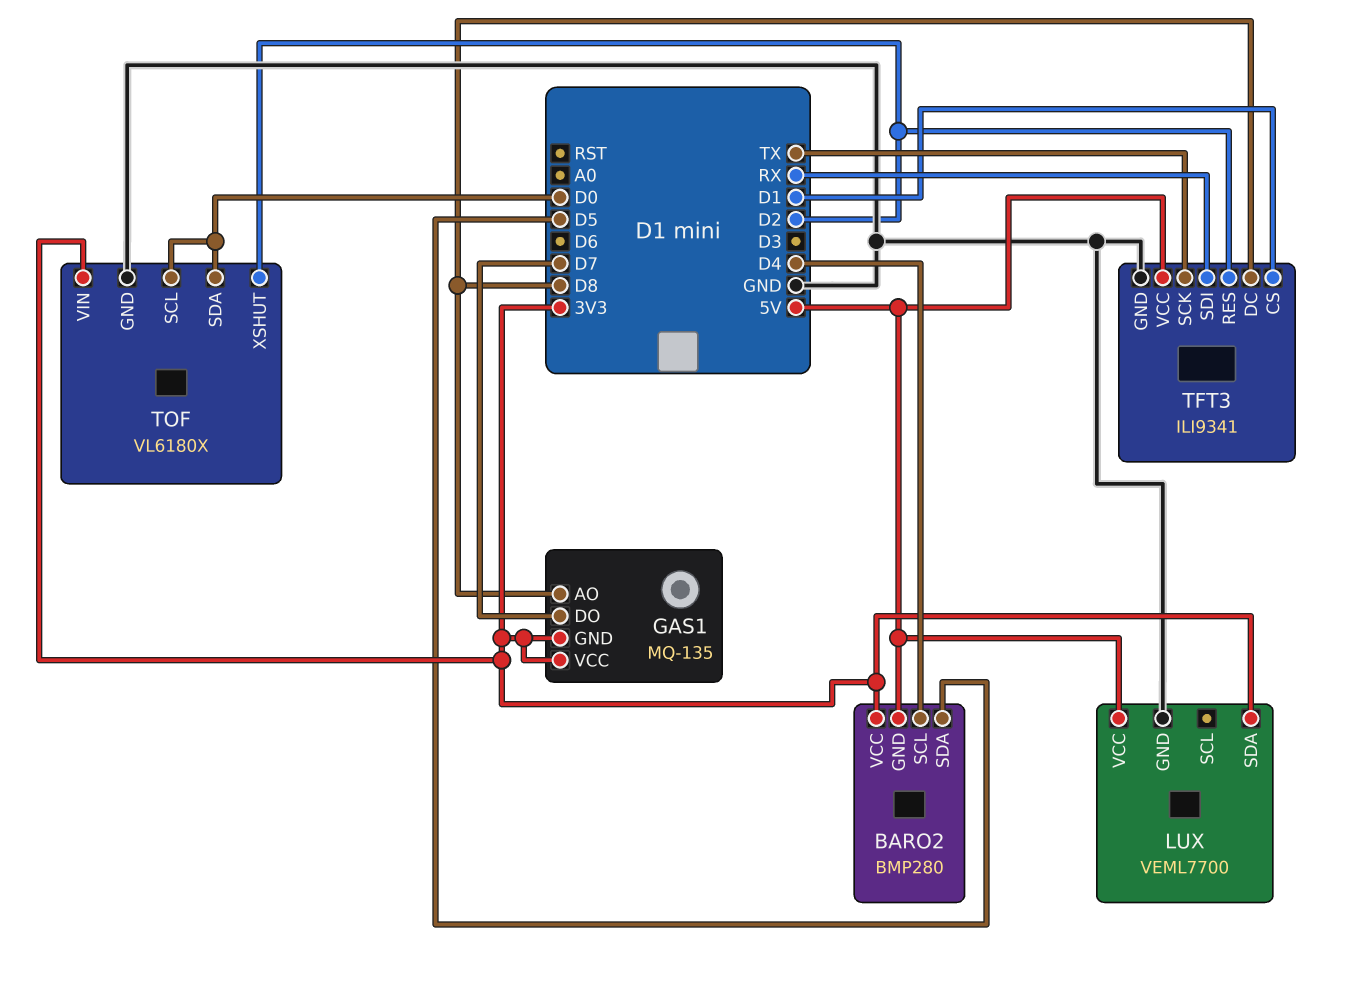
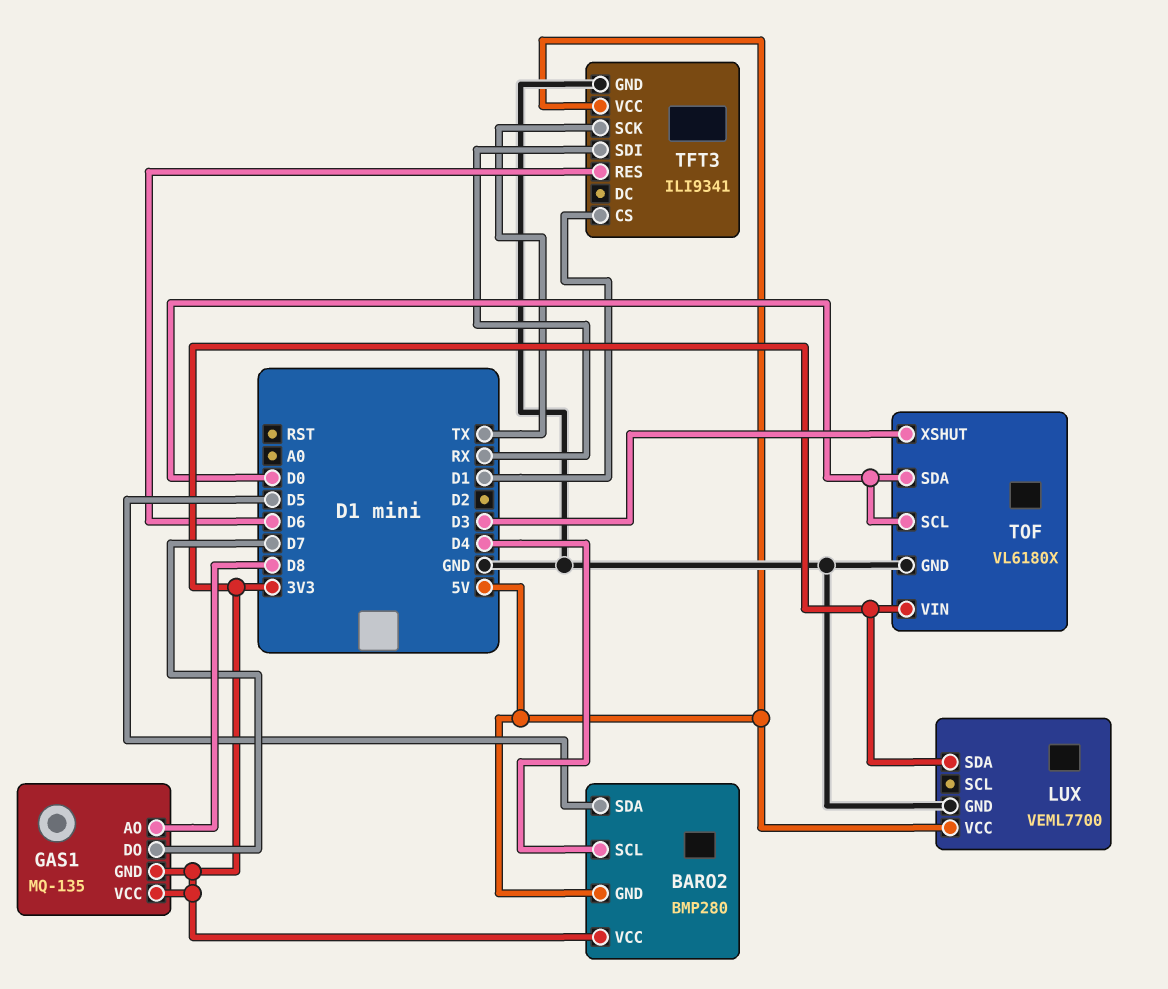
TFT3 pin DC: D8 -> none
TFT3 pin RES: D2 -> D6
TOF pin XSHUT: D2 -> D3

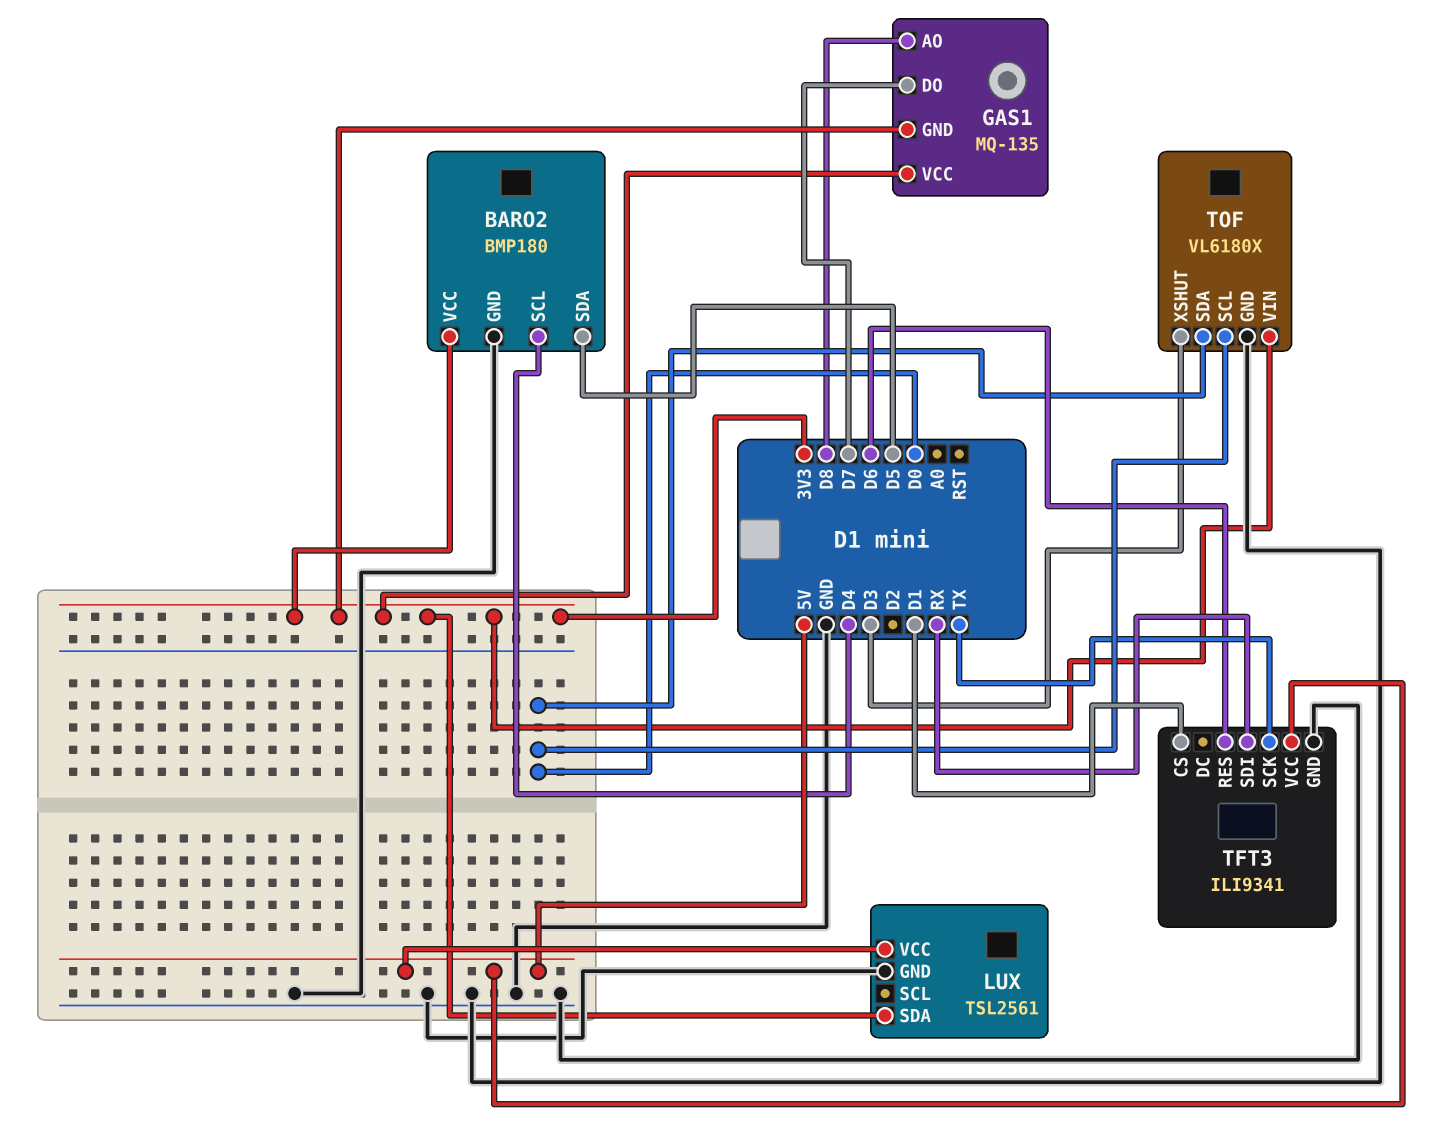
BARO2: BMP280 -> BMP180
BARO2 pin GND: 5V -> GND
LUX: VEML7700 -> TSL2561

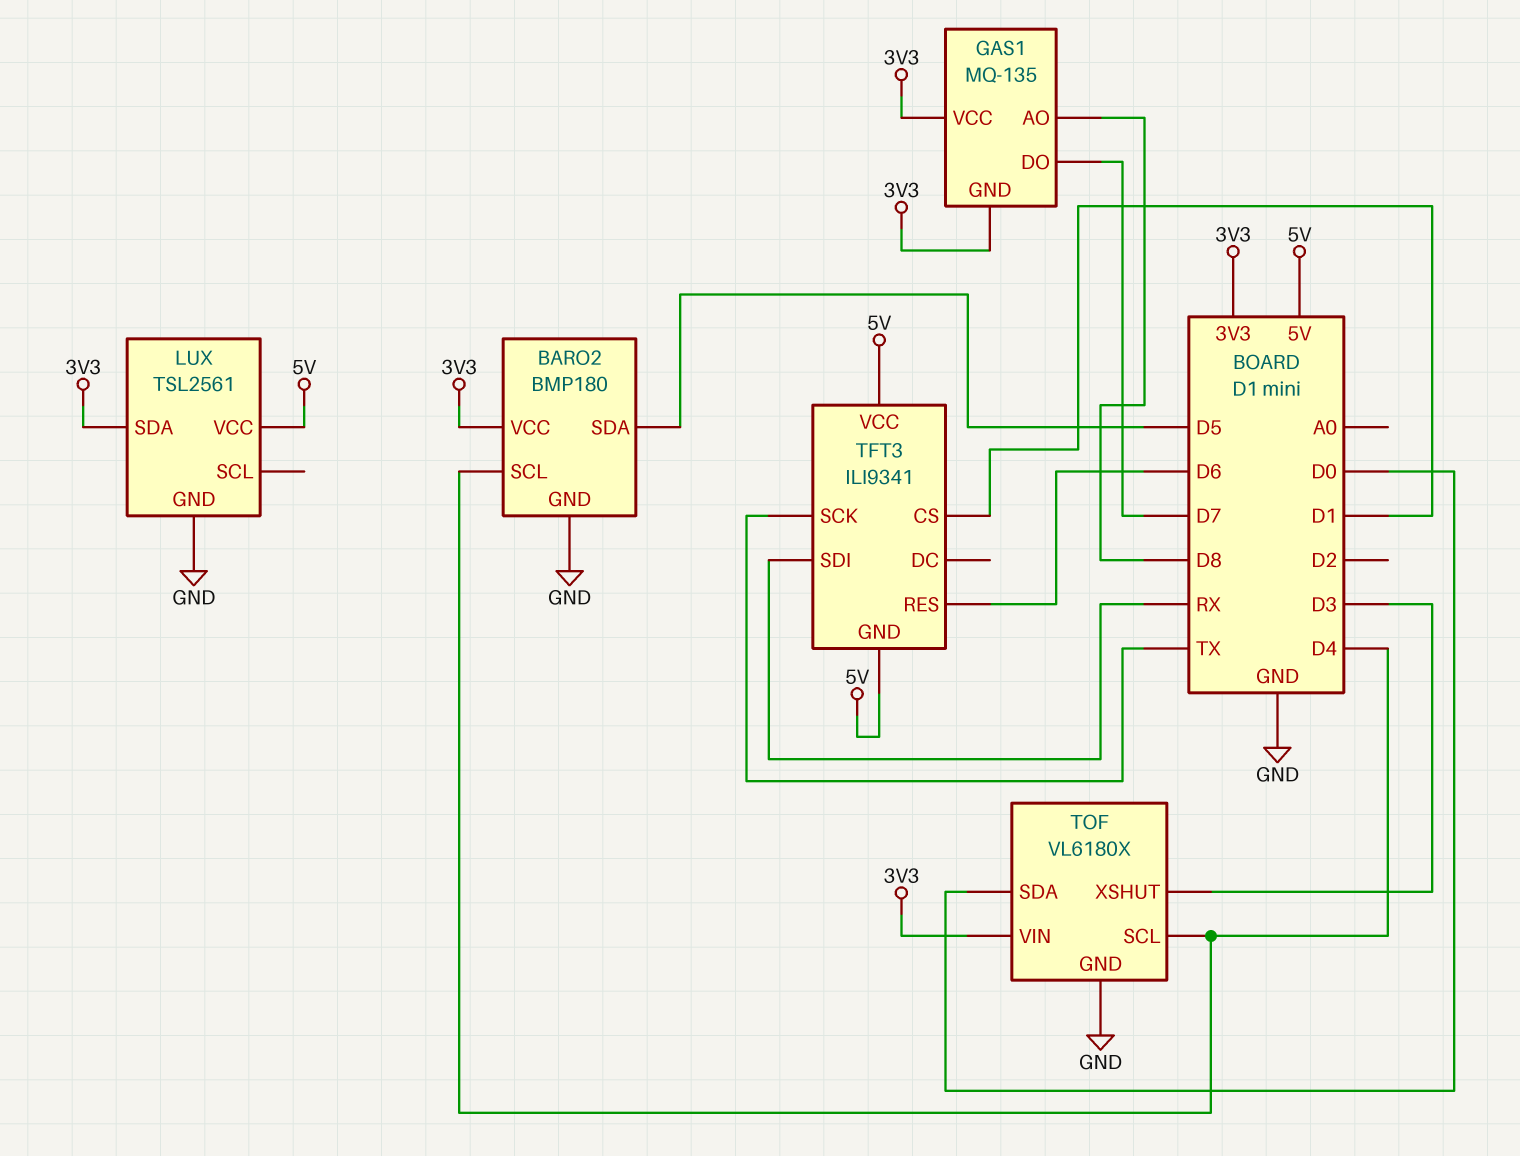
TFT3 pin GND: GND -> 5V
TOF pin SCL: D0 -> D4

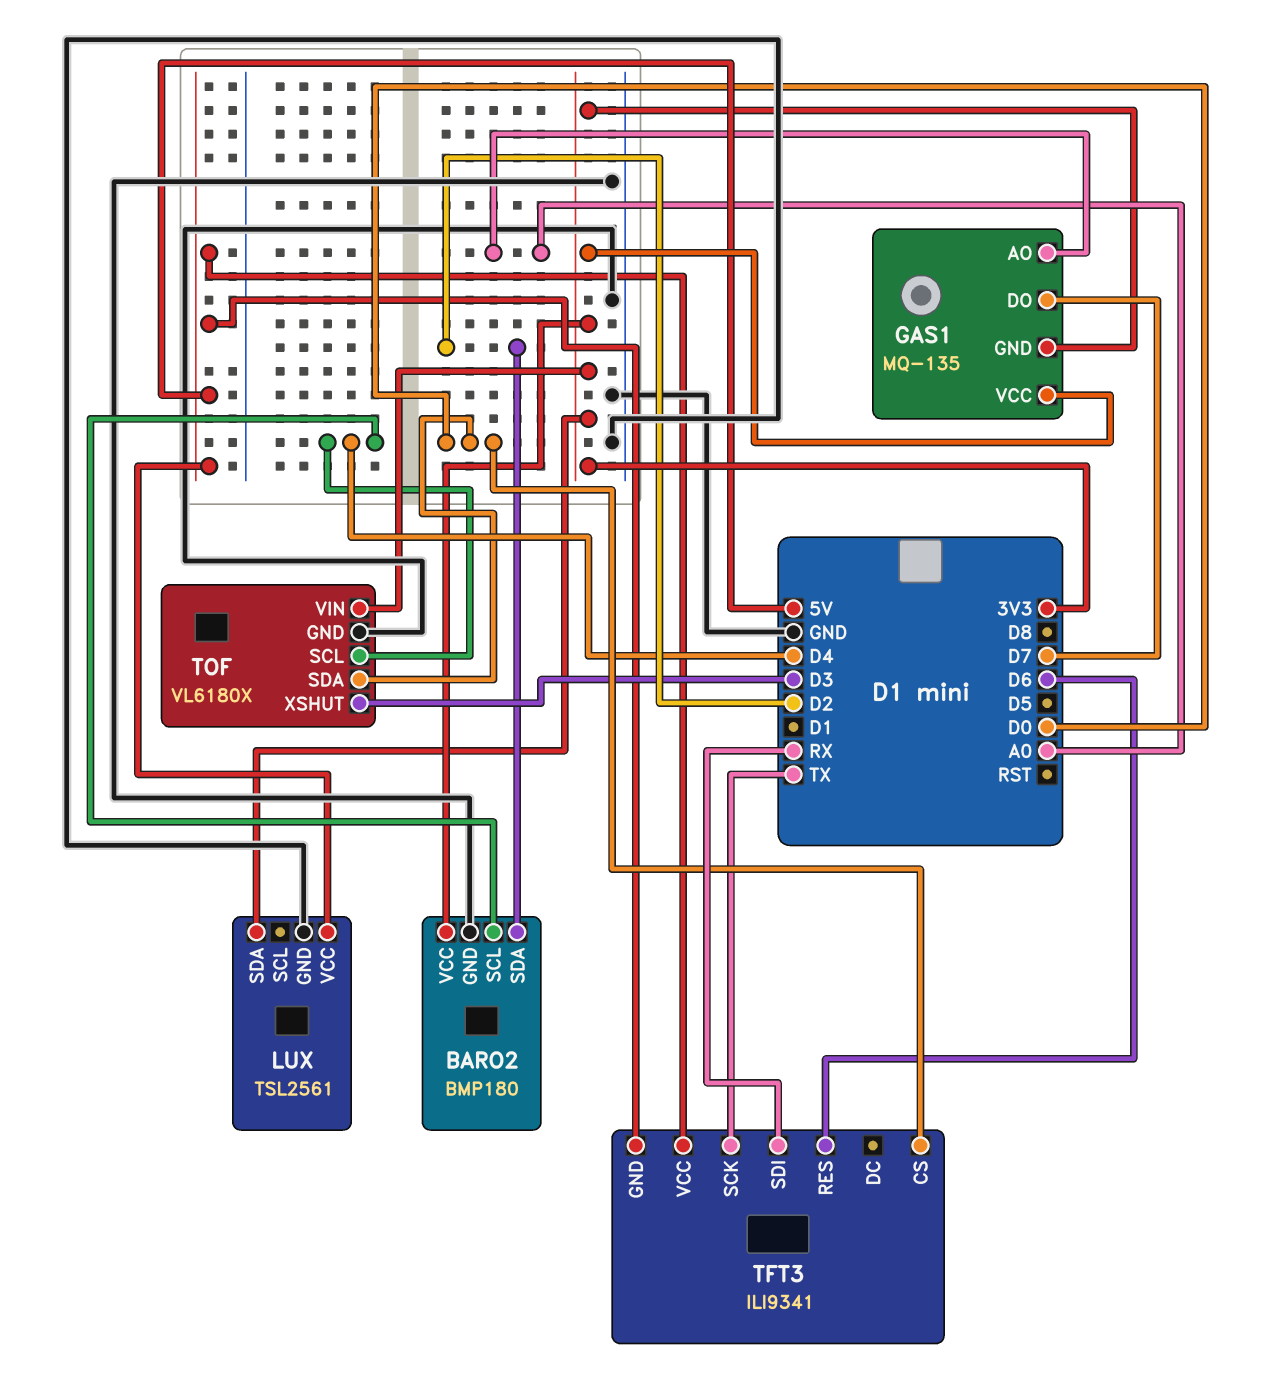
BARO2 pin SDA: D5 -> D2
GAS1 pin AO: D8 -> A0
TFT3 pin CS: D1 -> D0

